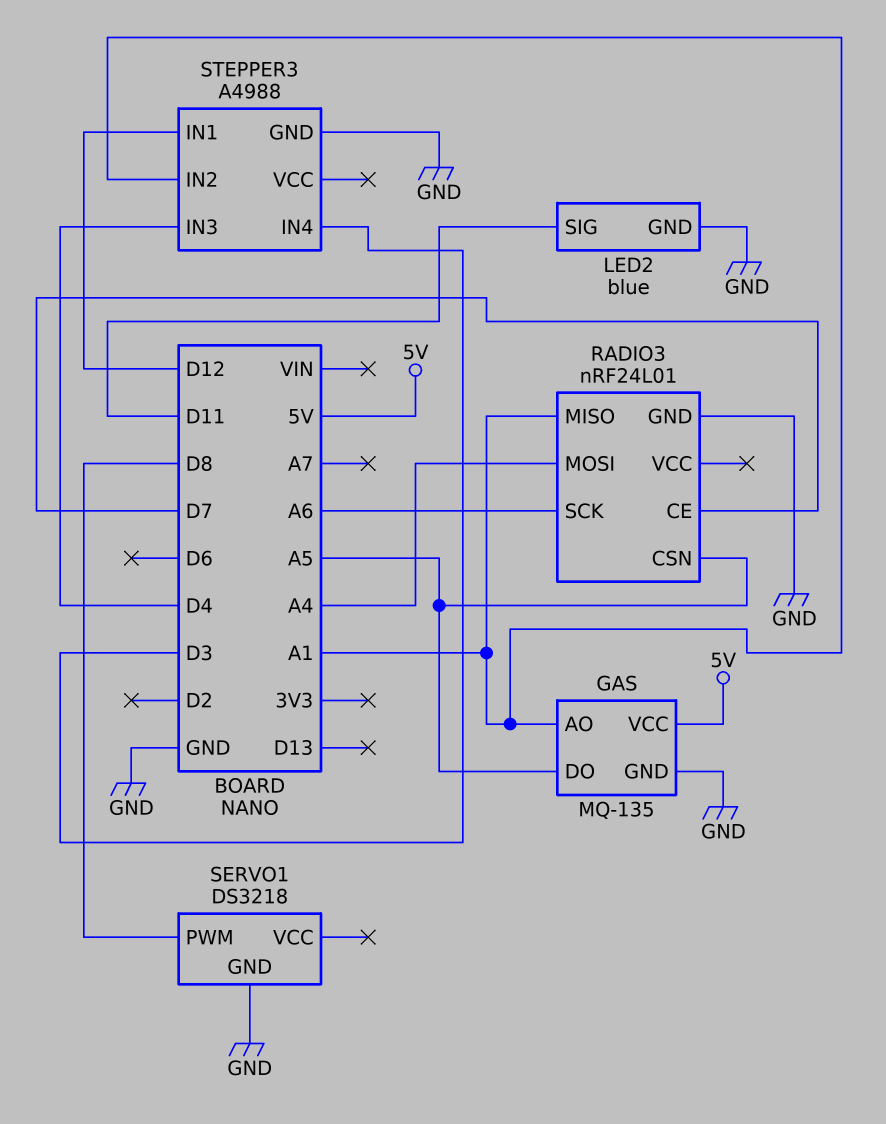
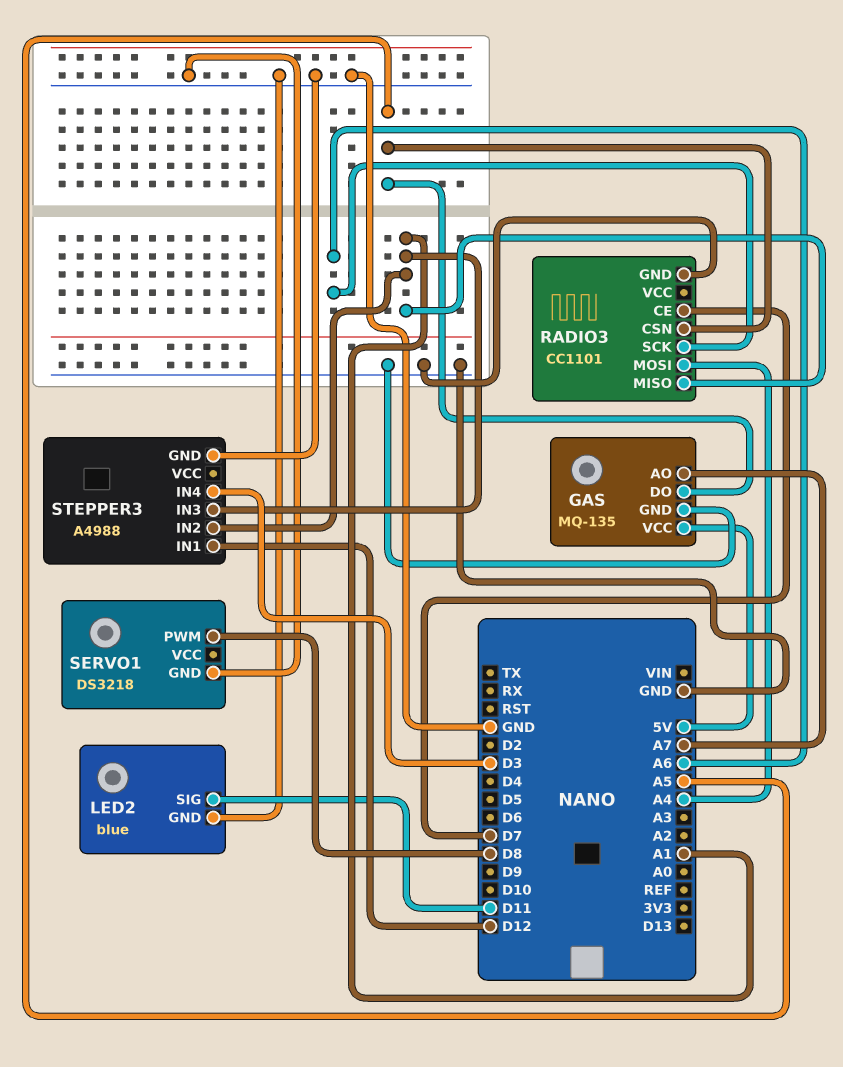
GAS pin AO: A1 -> A7
RADIO3: nRF24L01 -> CC1101
STEPPER3 pin IN3: D4 -> A1

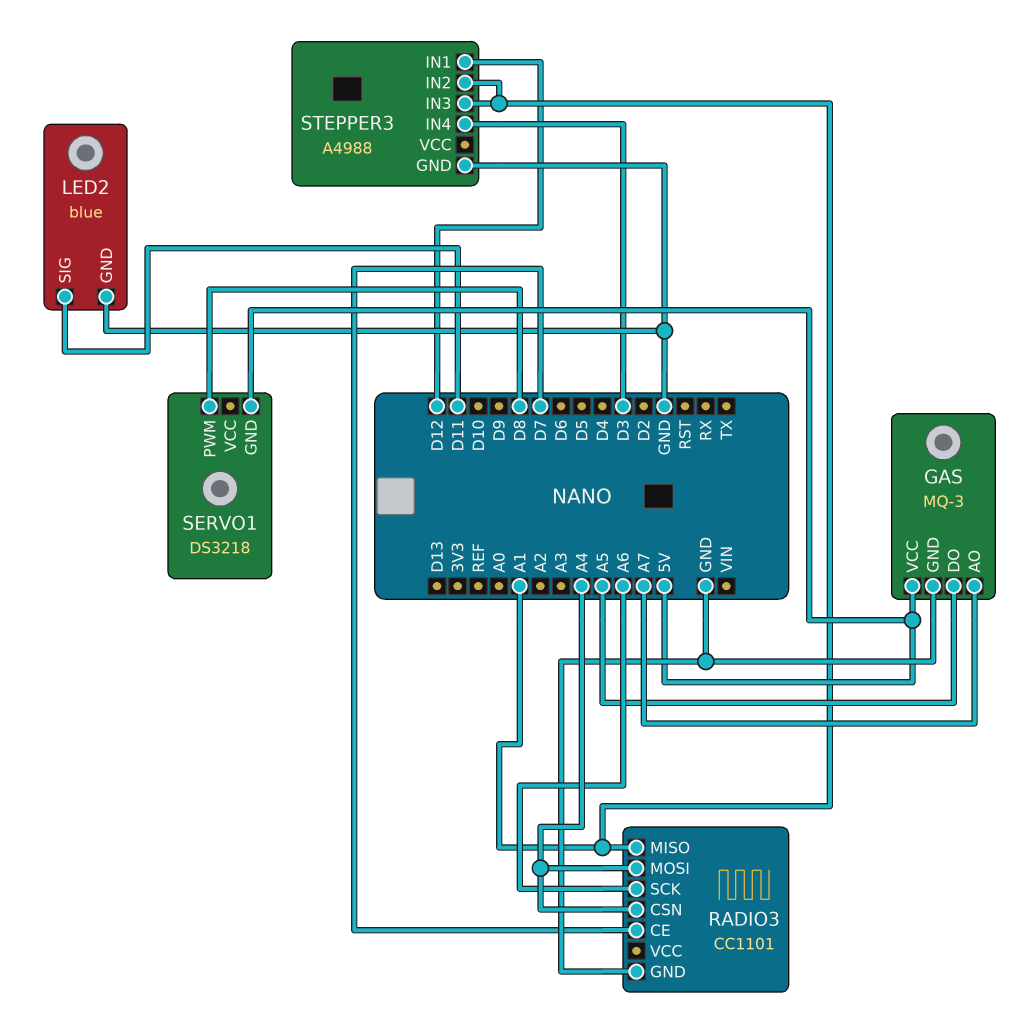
GAS: MQ-135 -> MQ-3
RADIO3 pin CSN: A5 -> A4
SERVO1 pin GND: GND -> 5V

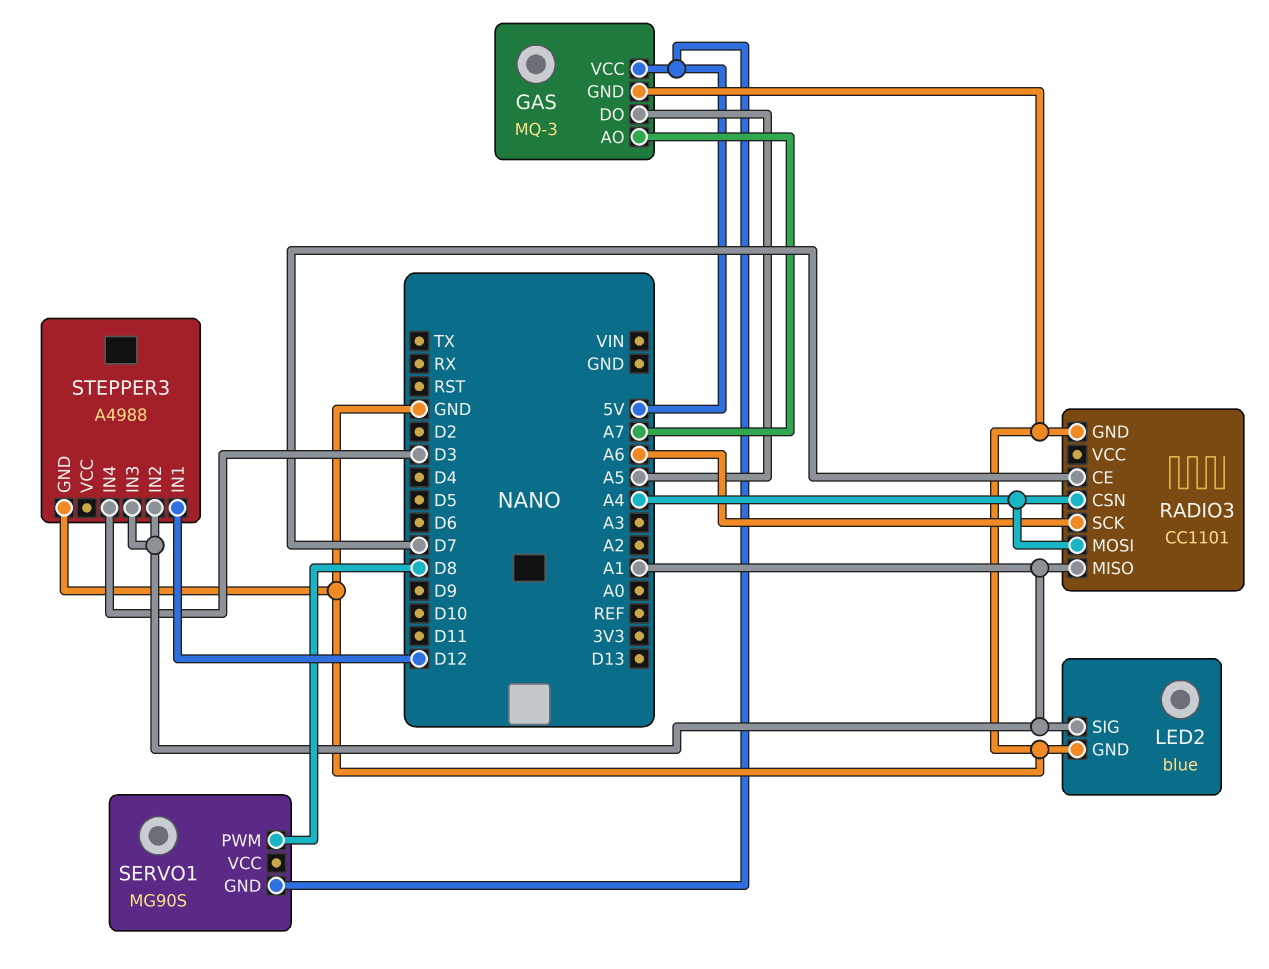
LED2 pin SIG: D11 -> A1
SERVO1: DS3218 -> MG90S

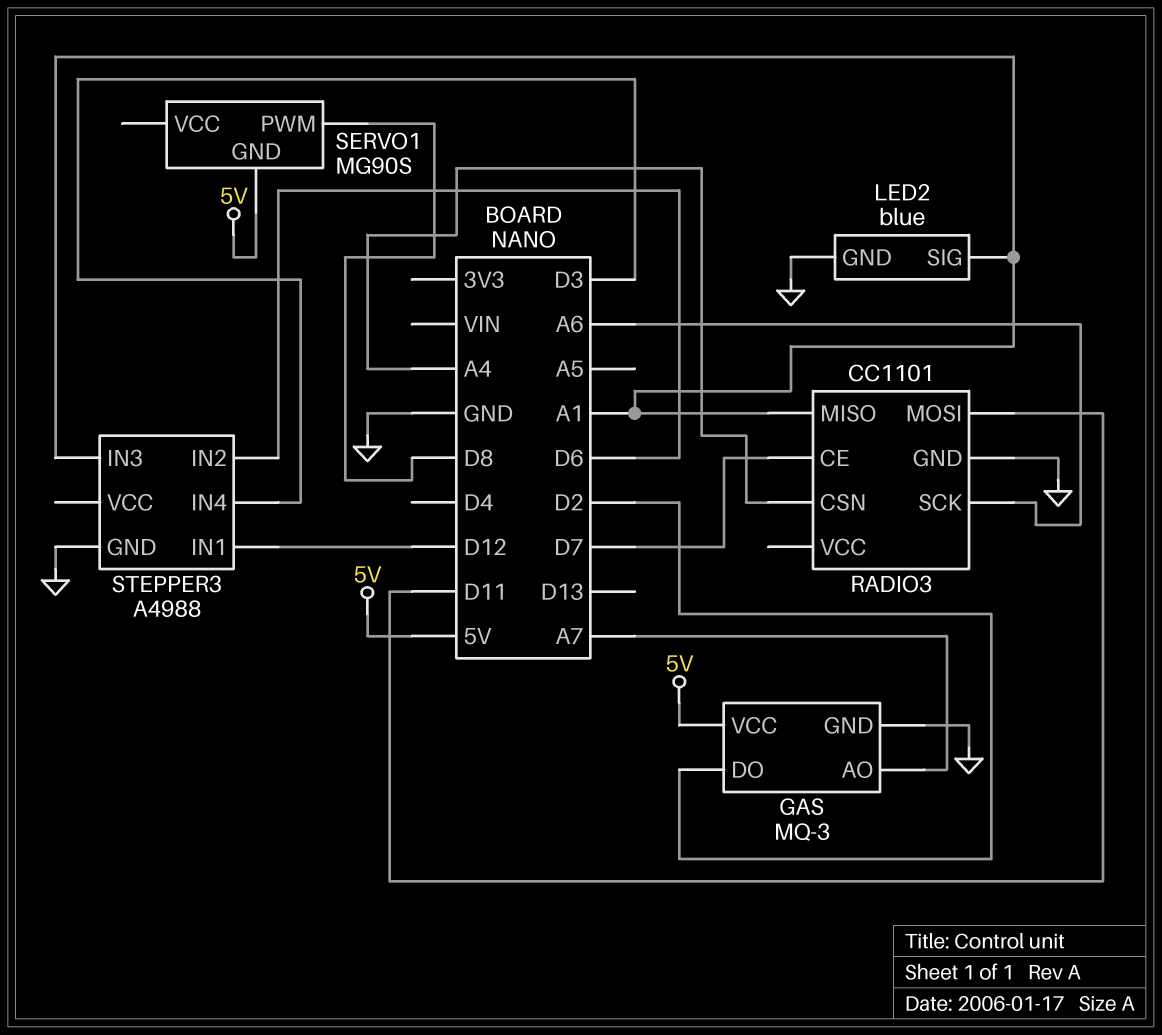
GAS pin DO: A5 -> D2
RADIO3 pin MOSI: A4 -> D11
STEPPER3 pin IN2: A1 -> D6

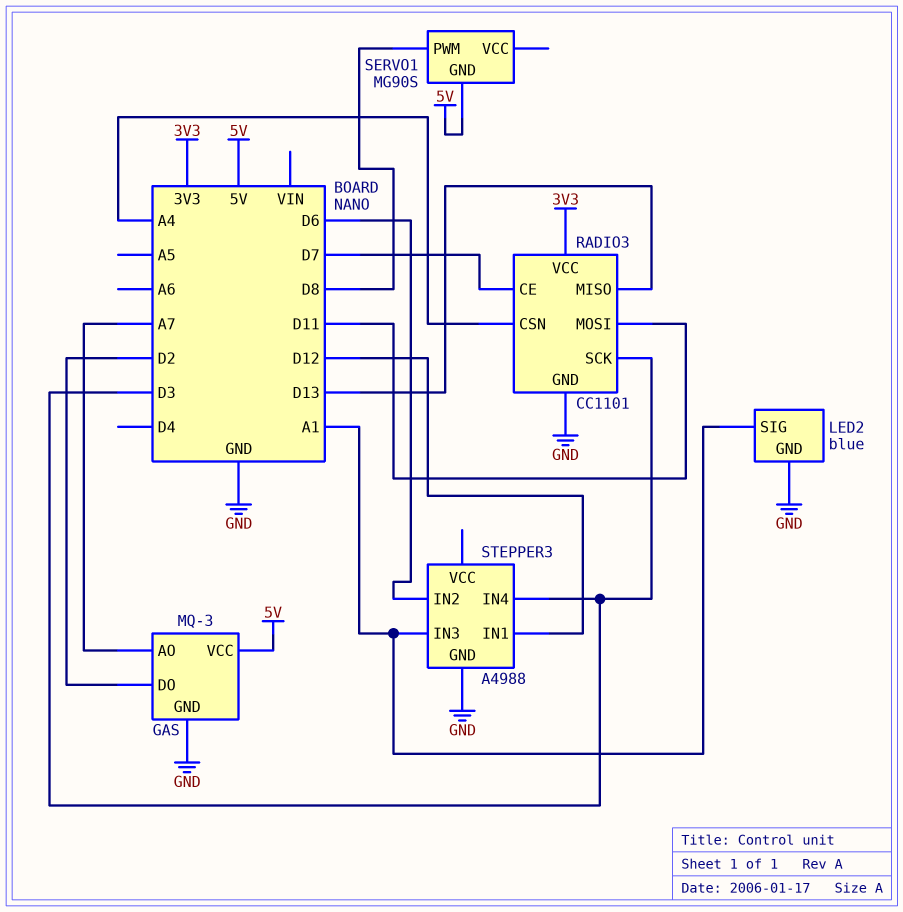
RADIO3 pin MISO: A1 -> D13
RADIO3 pin SCK: A6 -> D3
RADIO3 pin VCC: none -> 3V3

